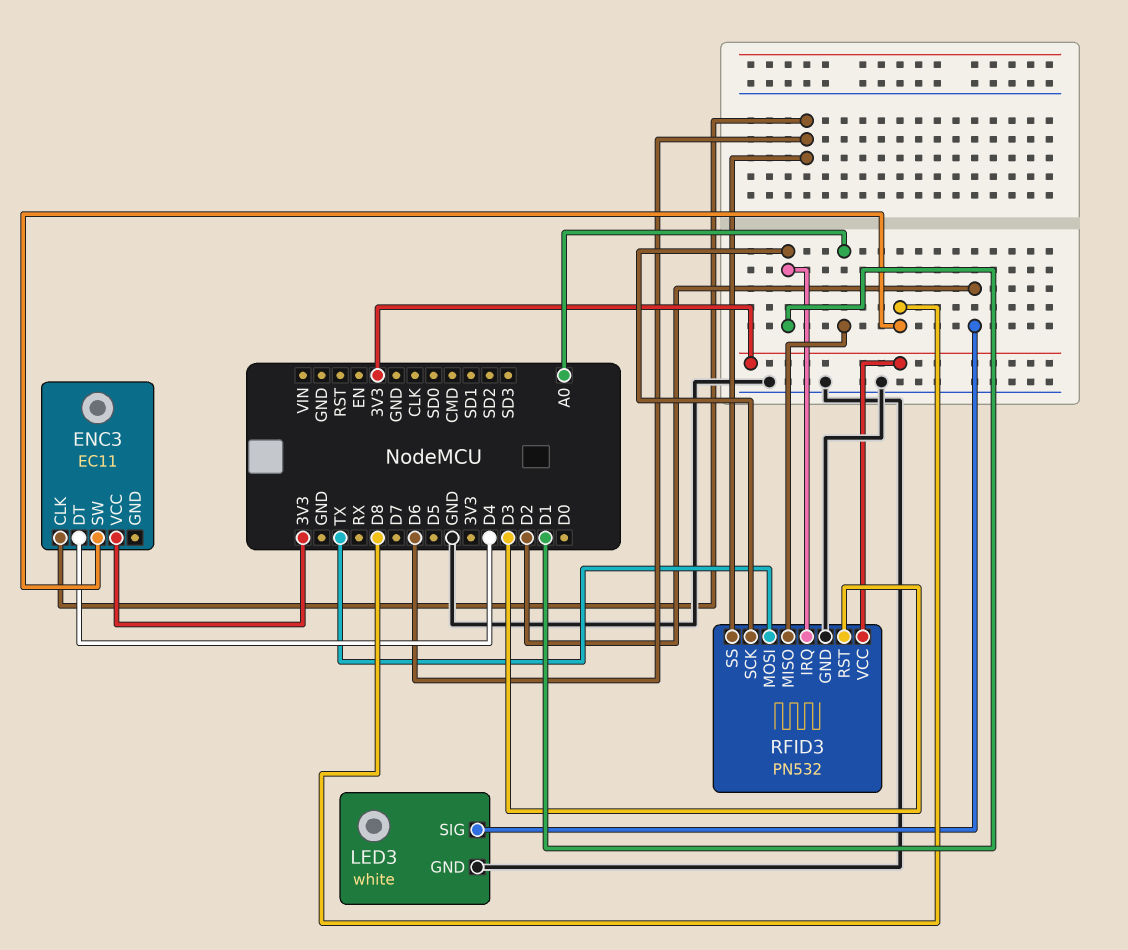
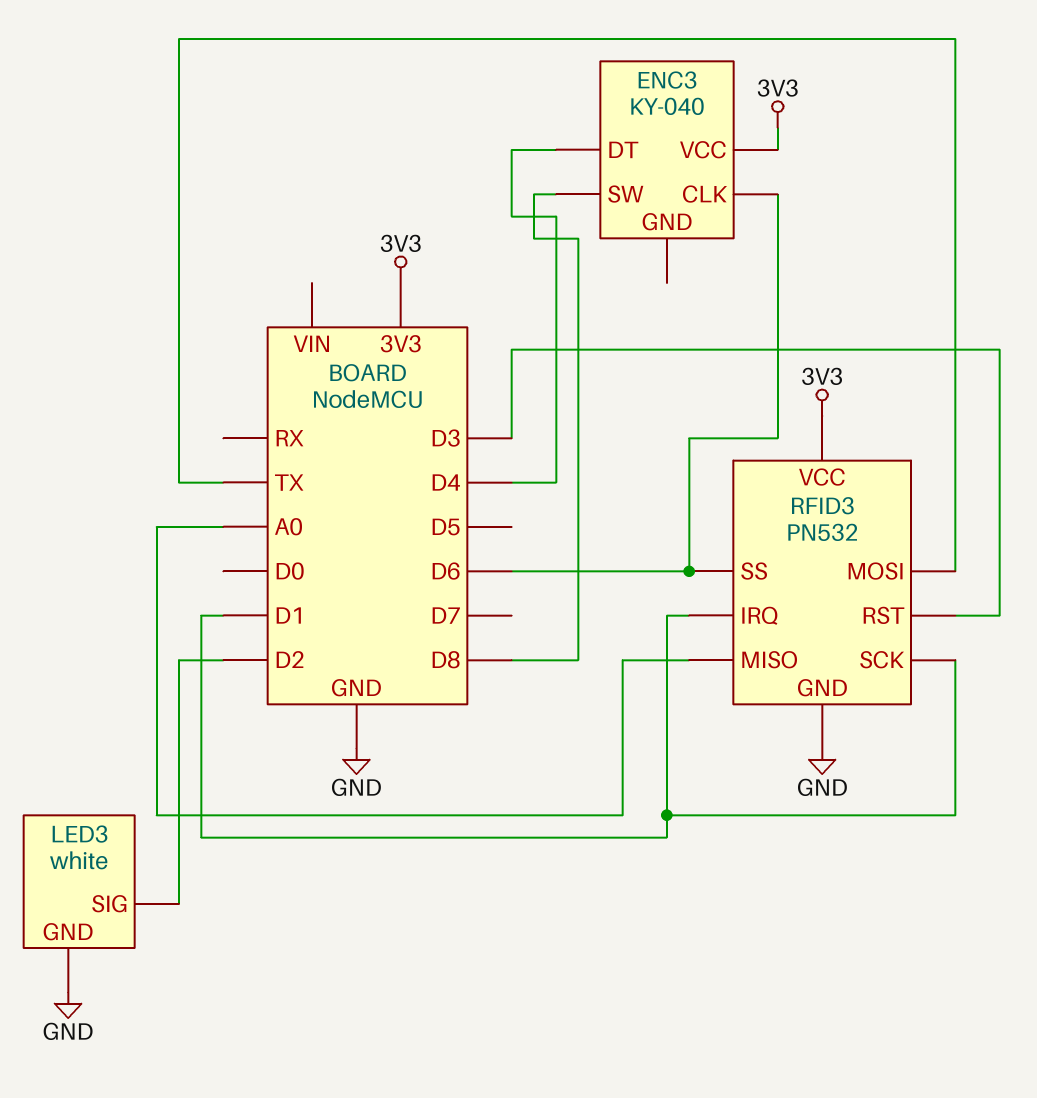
ENC3: EC11 -> KY-040

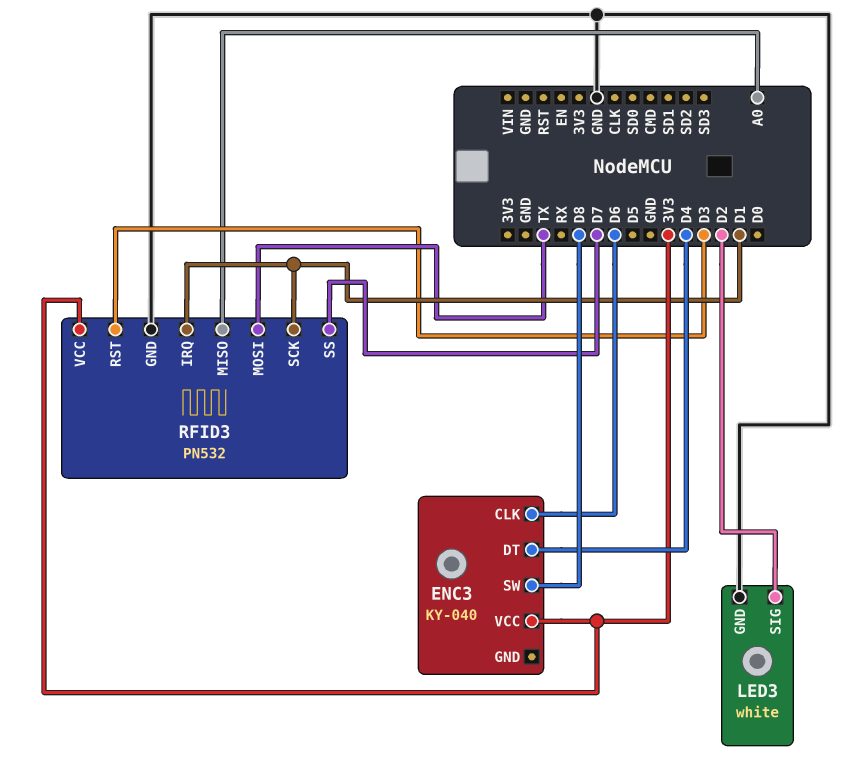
RFID3 pin SS: D6 -> D7

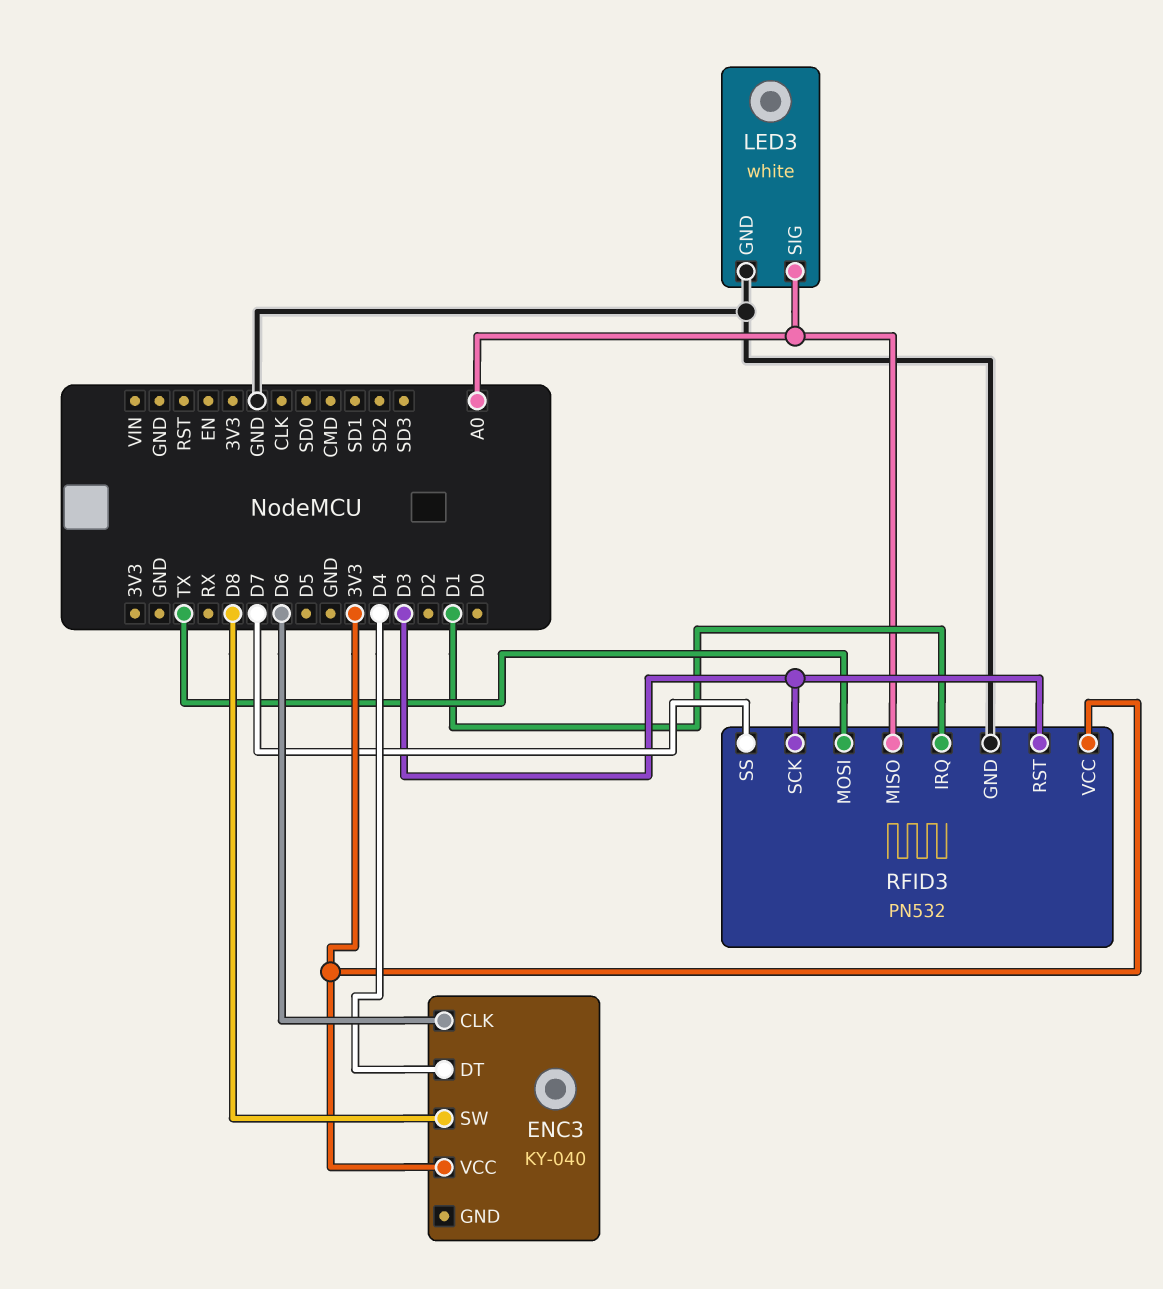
LED3 pin SIG: D2 -> A0
RFID3 pin SCK: D1 -> D3

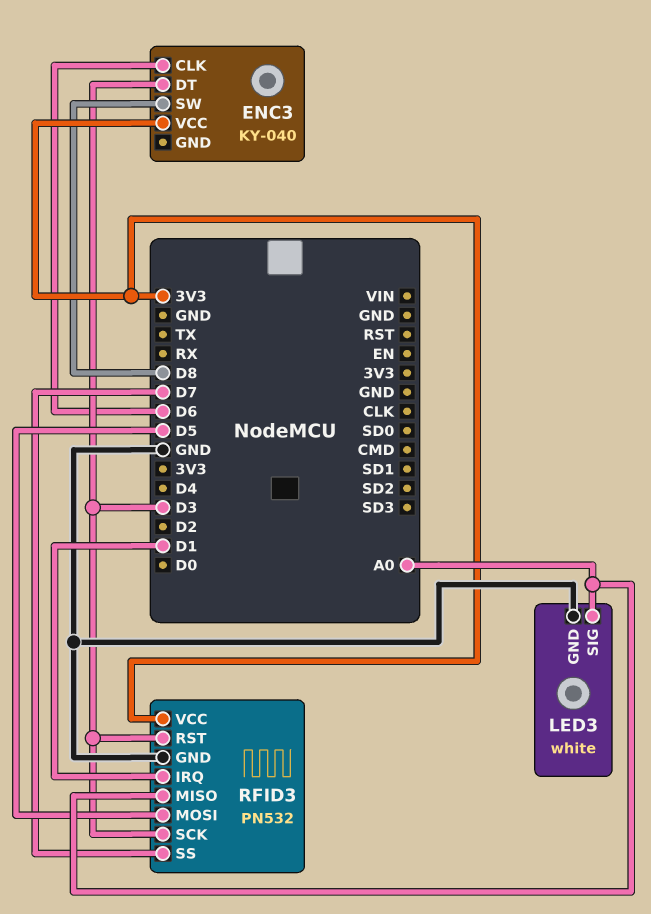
ENC3 pin DT: D4 -> D3
RFID3 pin MOSI: TX -> D5

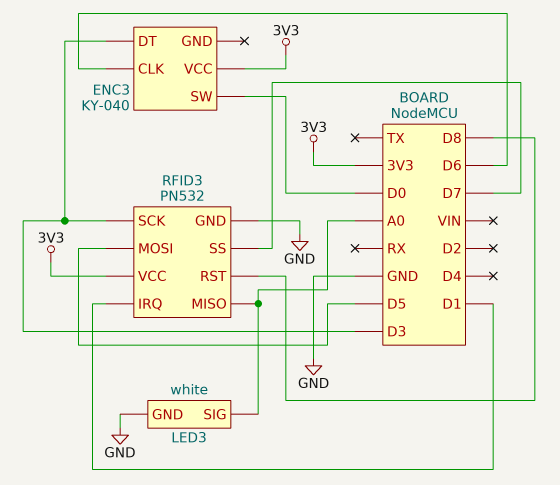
ENC3 pin SW: D8 -> D0
RFID3 pin RST: D3 -> D8

